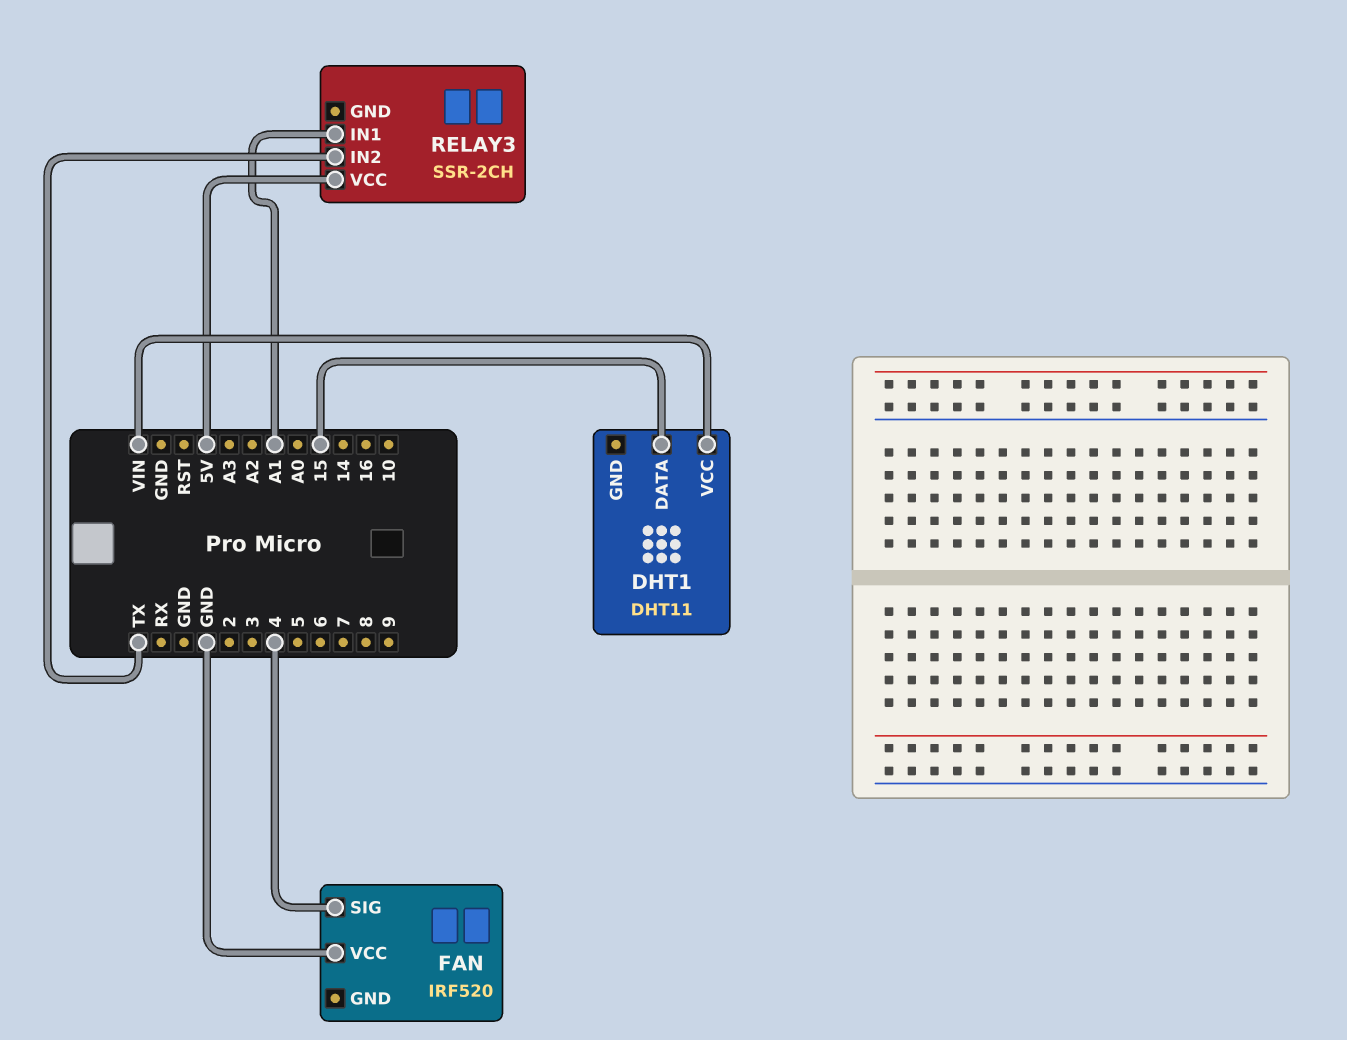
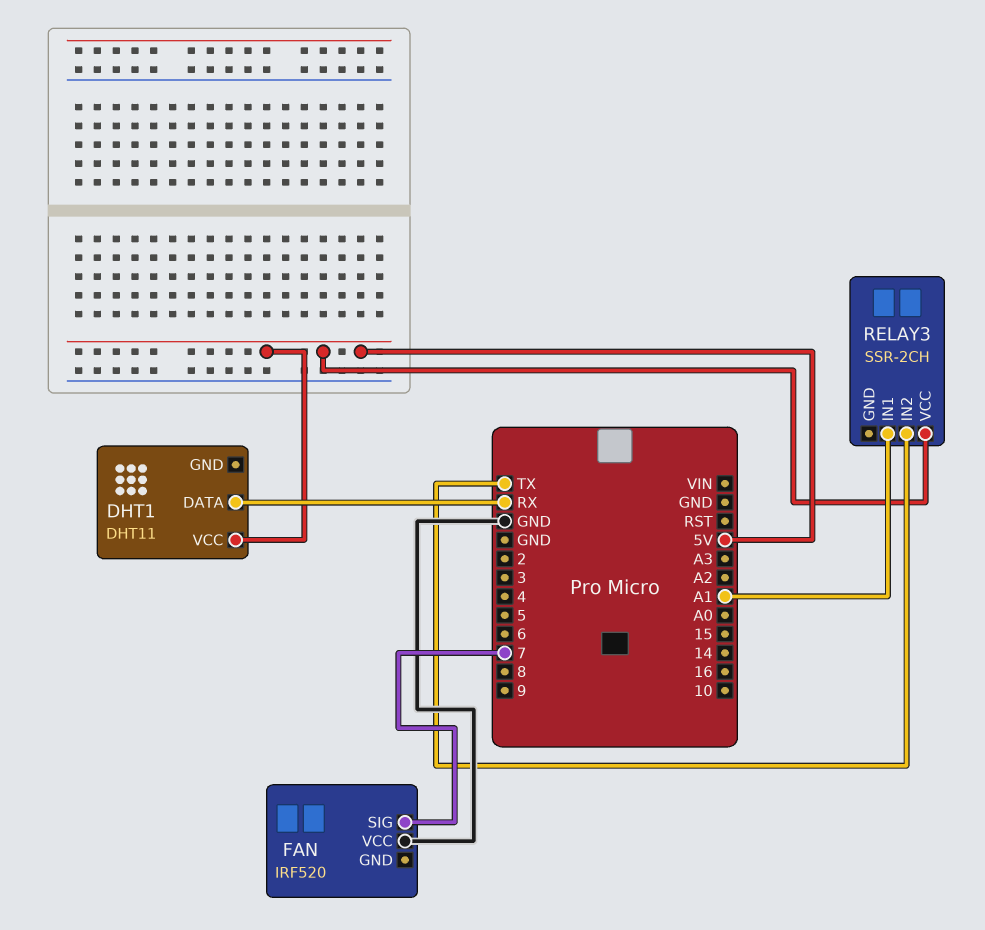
DHT1 pin DATA: 15 -> RX
DHT1 pin VCC: VIN -> 5V
FAN pin SIG: 4 -> 7

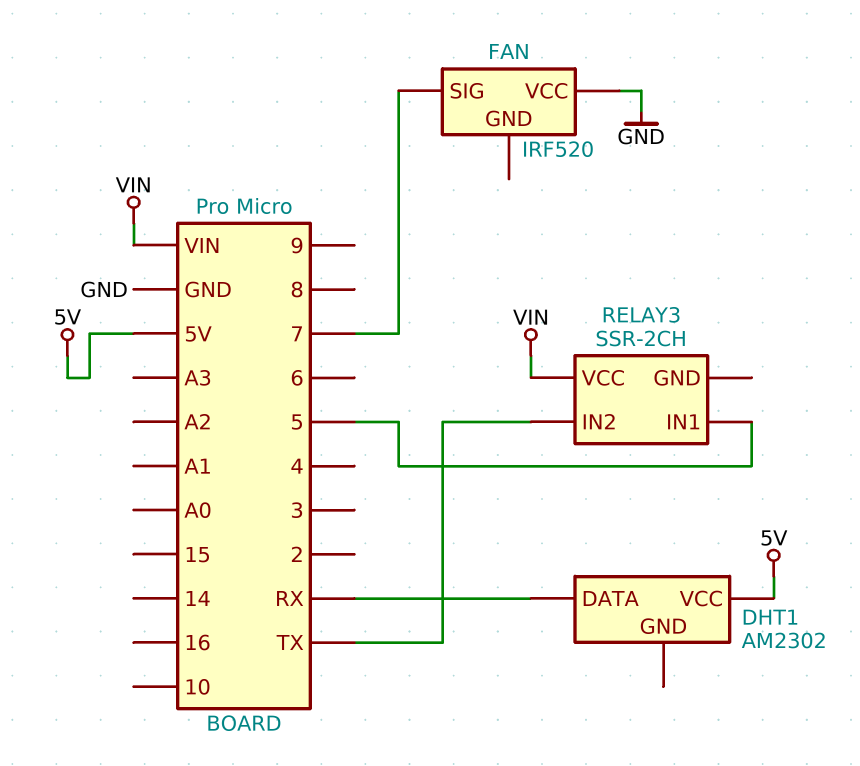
DHT1: DHT11 -> AM2302
RELAY3 pin IN1: A1 -> 5
RELAY3 pin VCC: 5V -> VIN

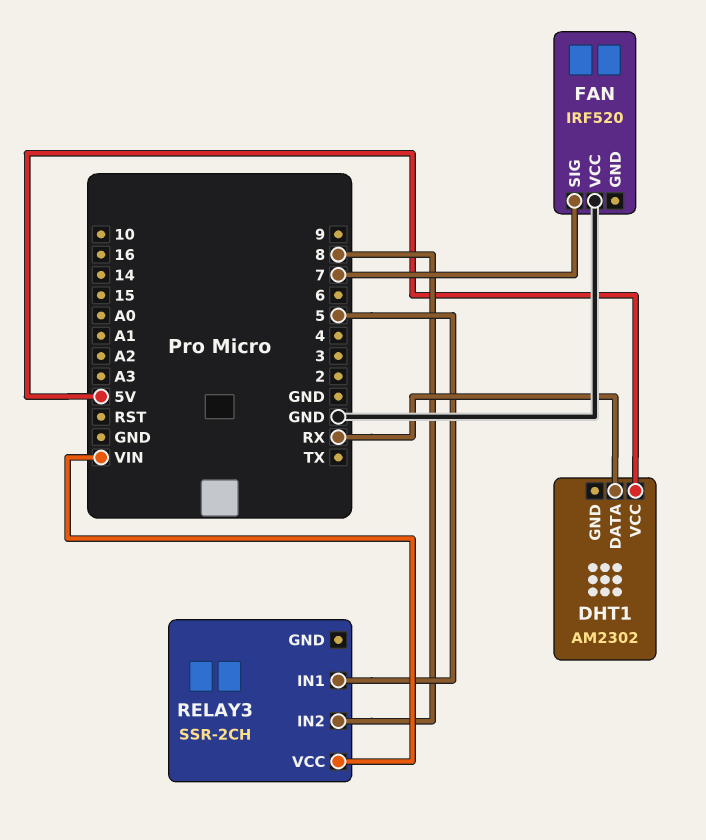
RELAY3 pin IN2: TX -> 8

